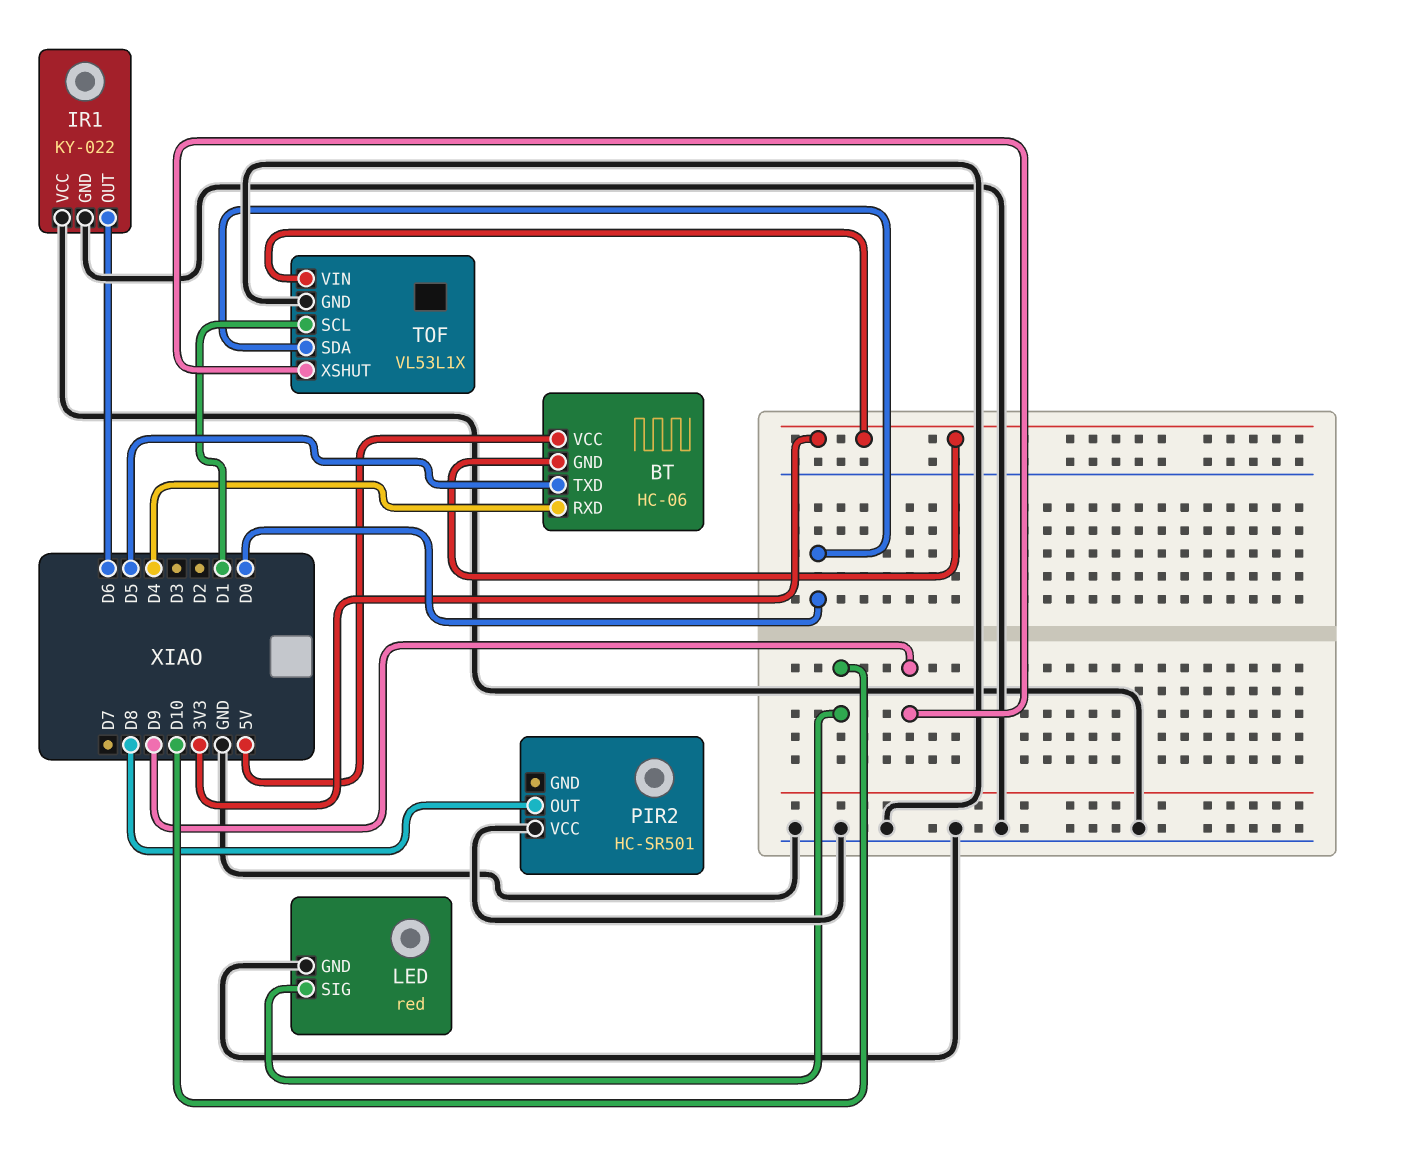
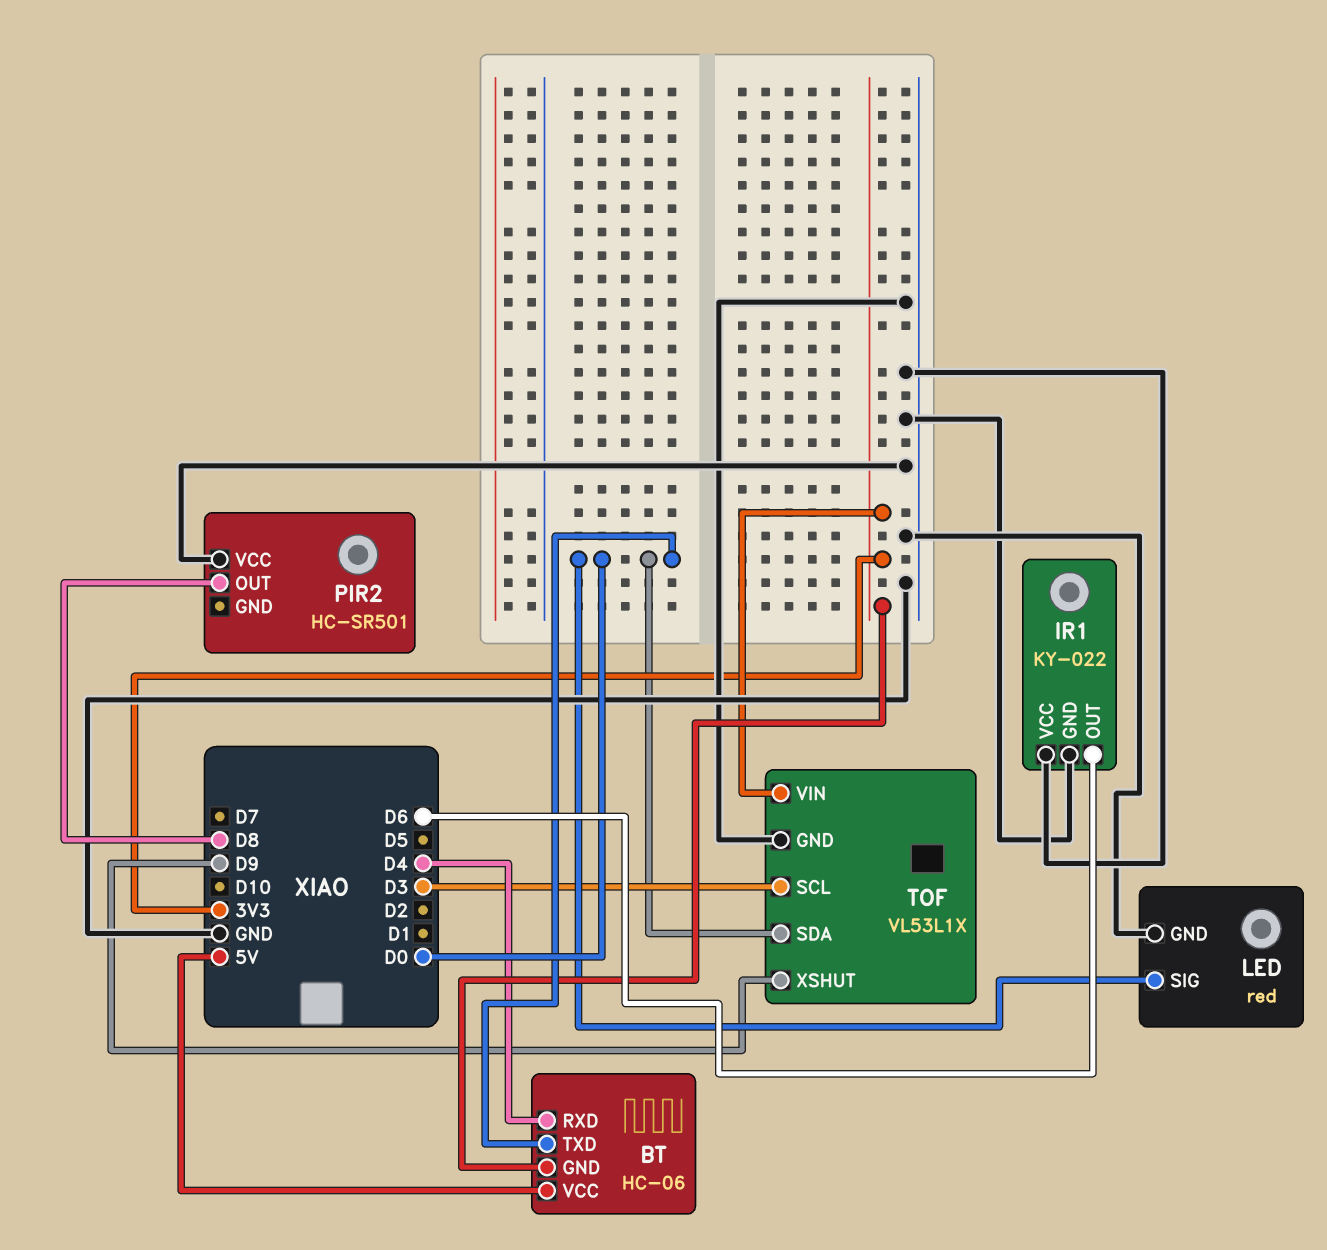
BT pin TXD: D5 -> D0
LED pin SIG: D10 -> D0
TOF pin SCL: D1 -> D3

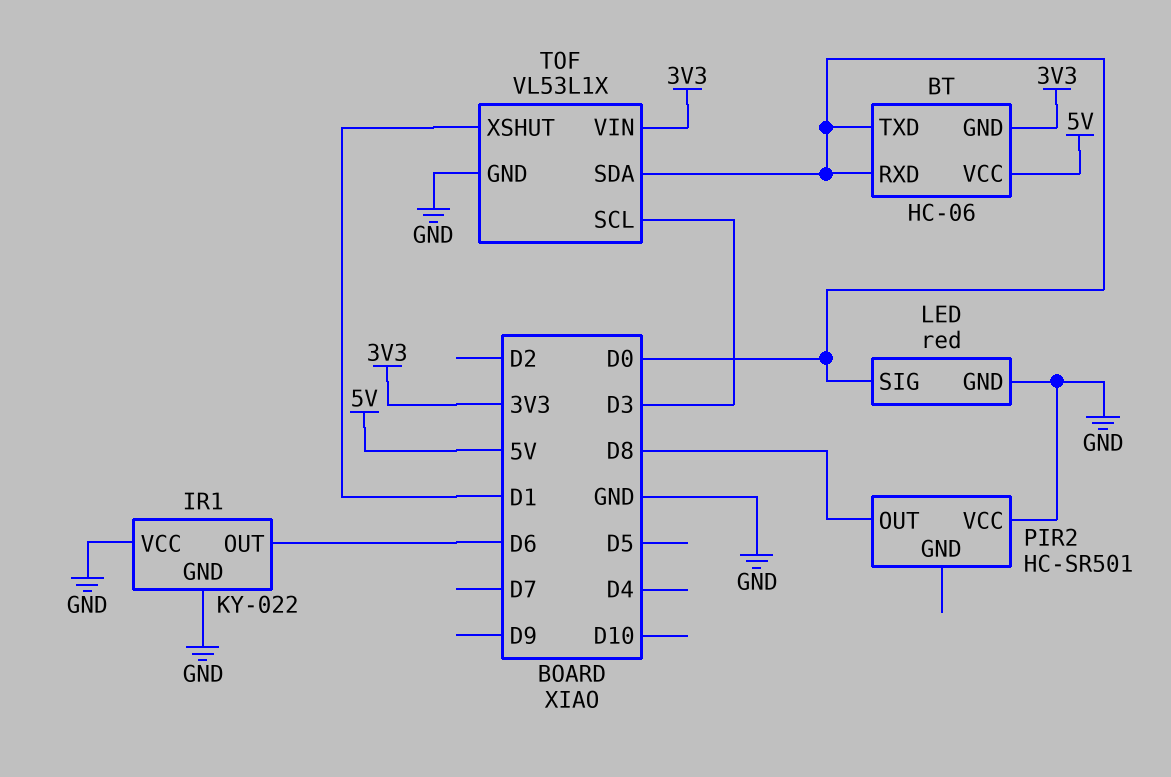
BT pin RXD: D4 -> D0
TOF pin XSHUT: D9 -> D1

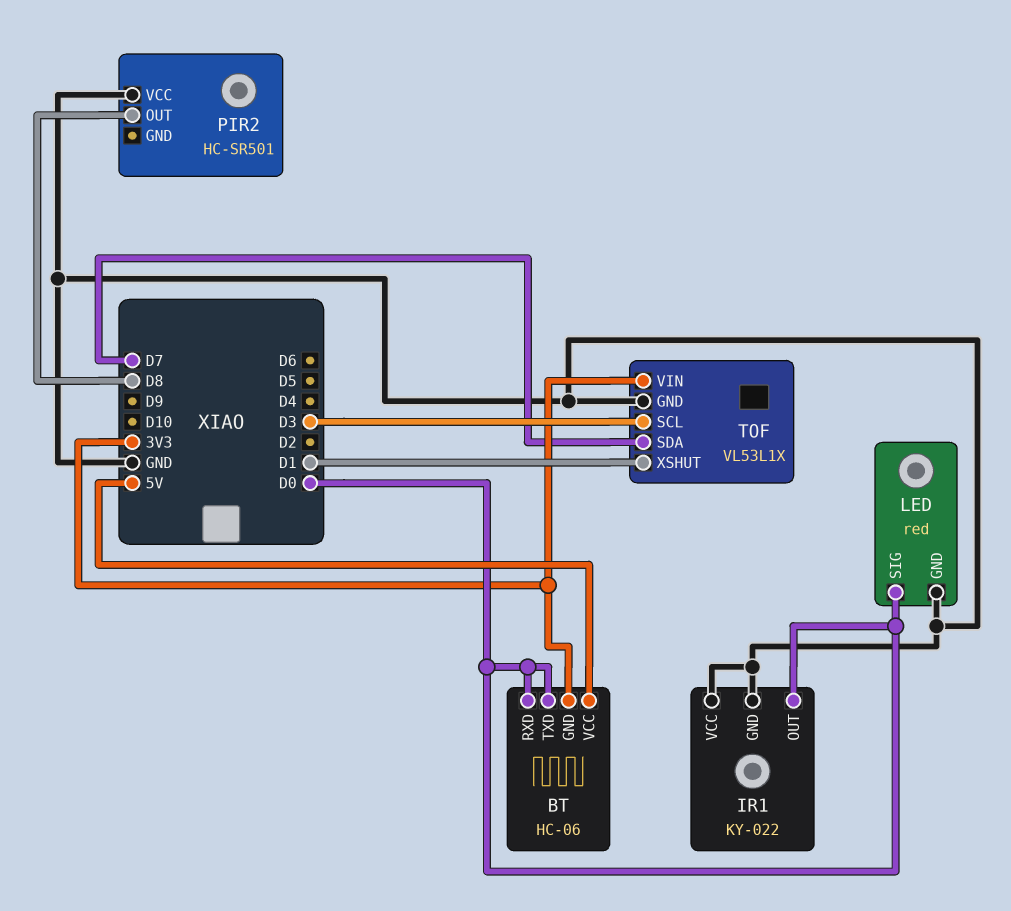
IR1 pin OUT: D6 -> D0
TOF pin SDA: D0 -> D7

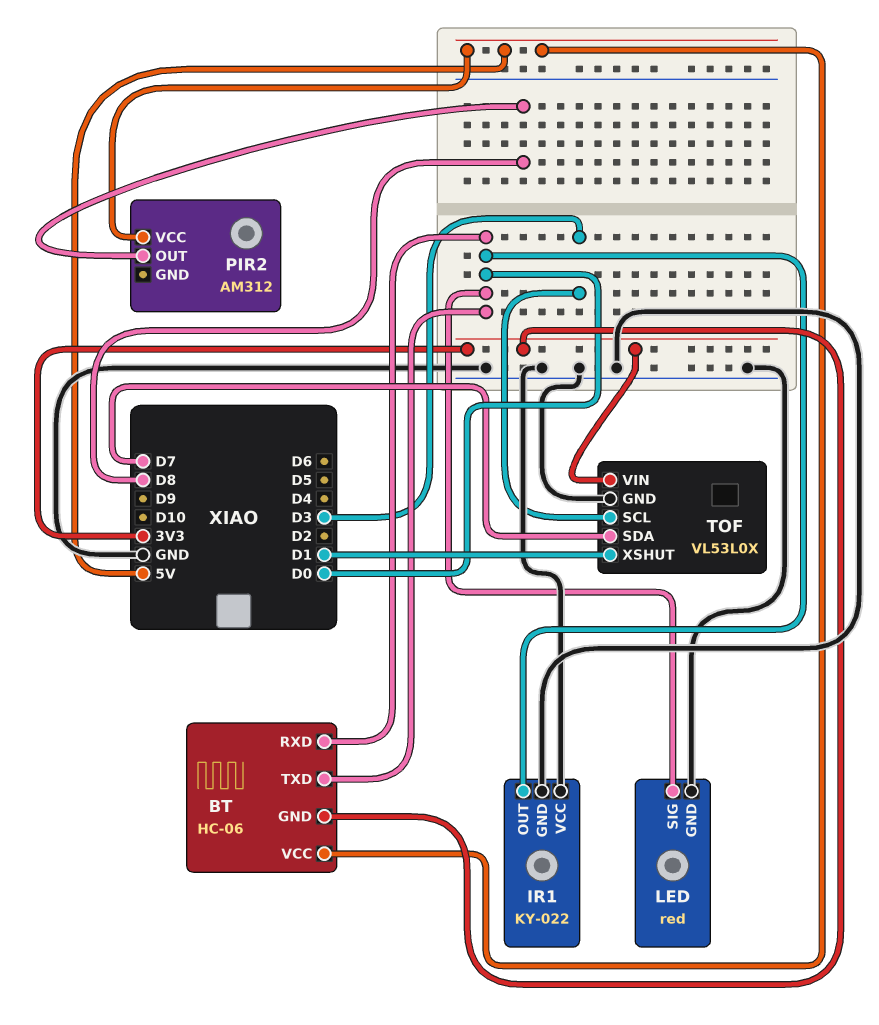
PIR2: HC-SR501 -> AM312
PIR2 pin VCC: GND -> 5V
TOF: VL53L1X -> VL53L0X

